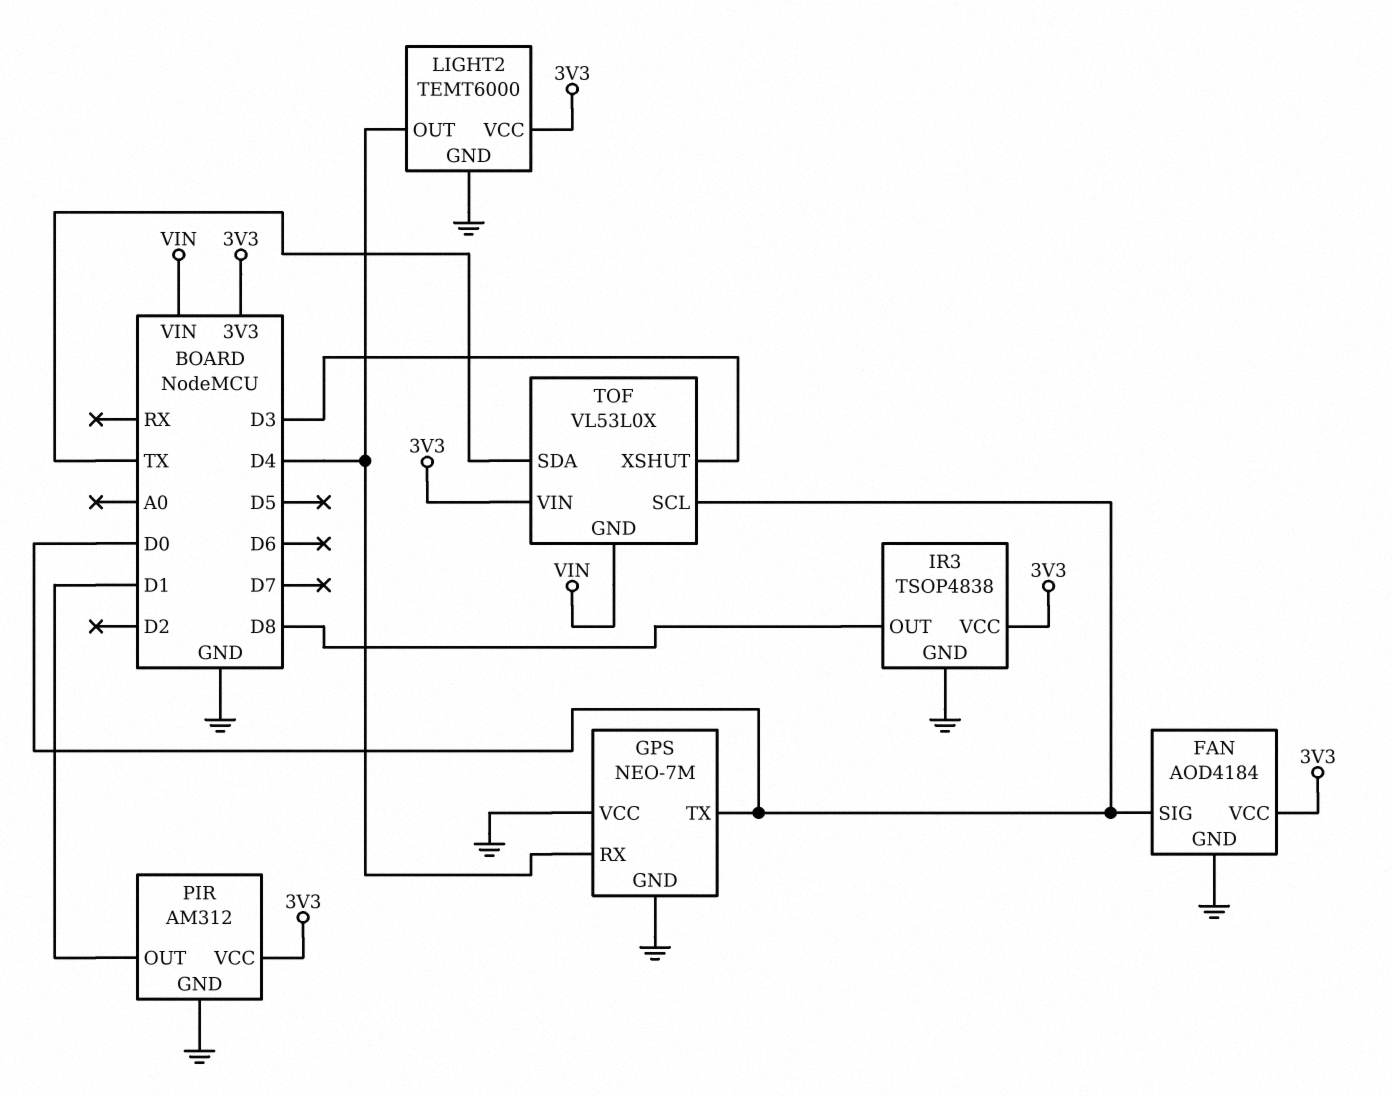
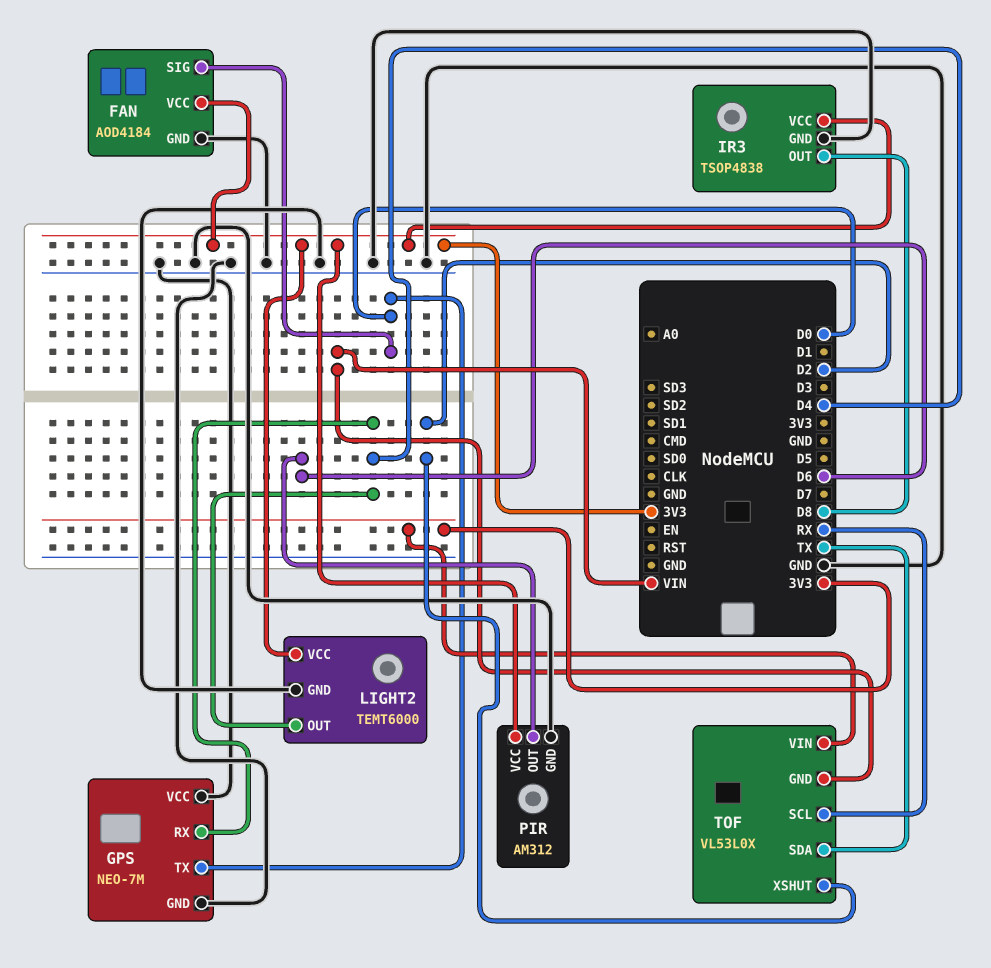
PIR pin OUT: D1 -> D6
TOF pin SCL: D0 -> RX
TOF pin XSHUT: D3 -> D2

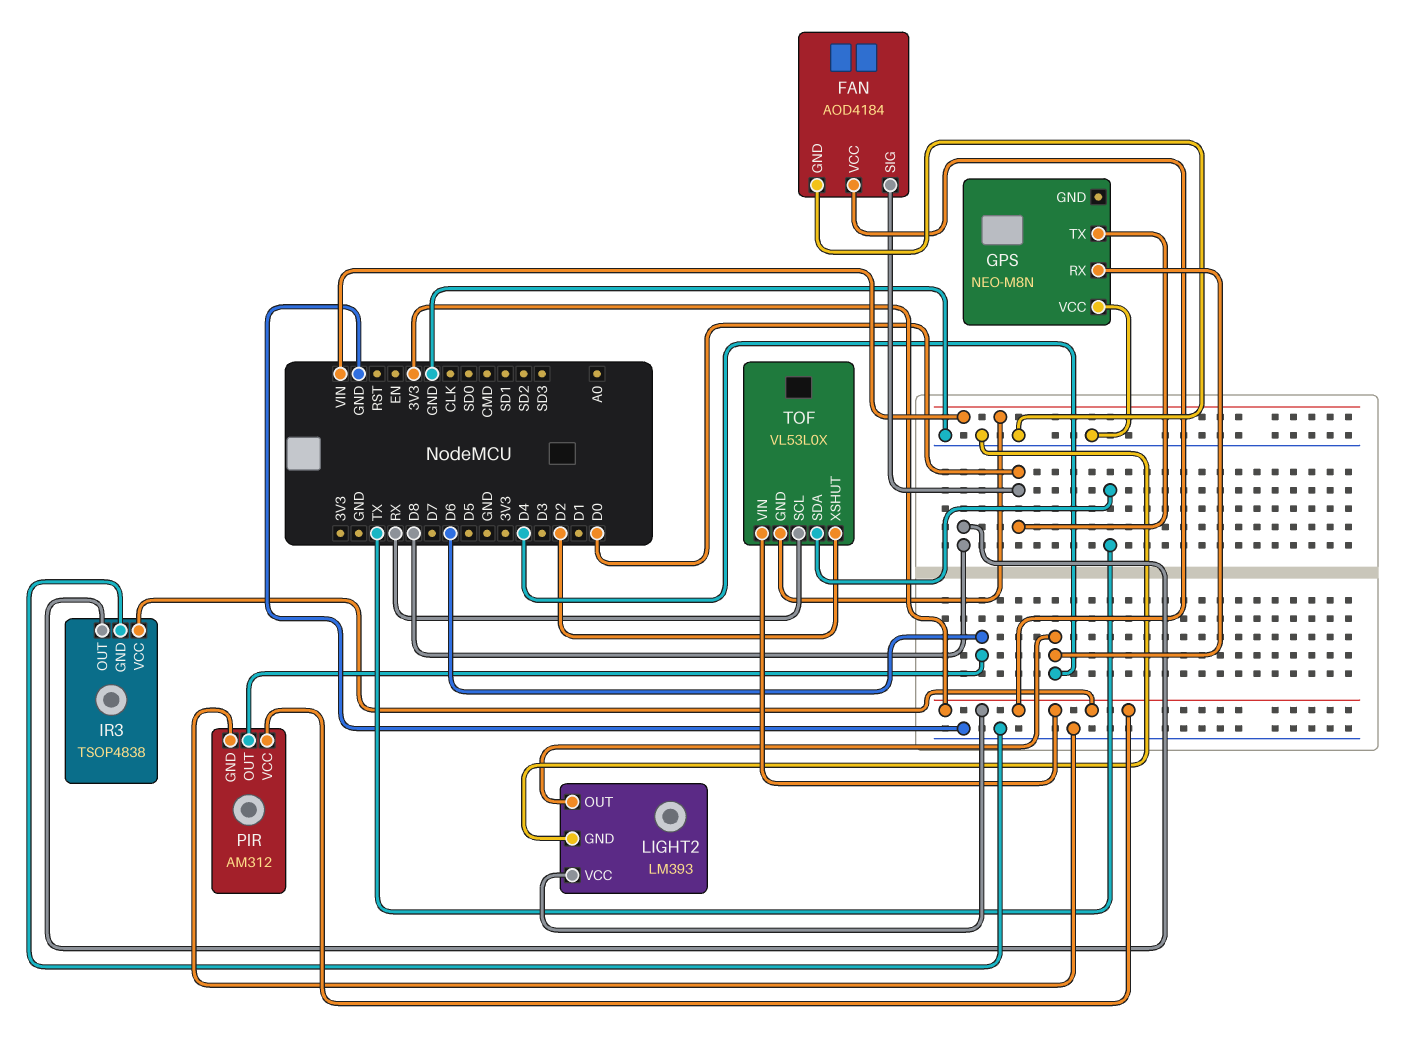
GPS: NEO-7M -> NEO-M8N
GPS pin GND: GND -> none
LIGHT2: TEMT6000 -> LM393

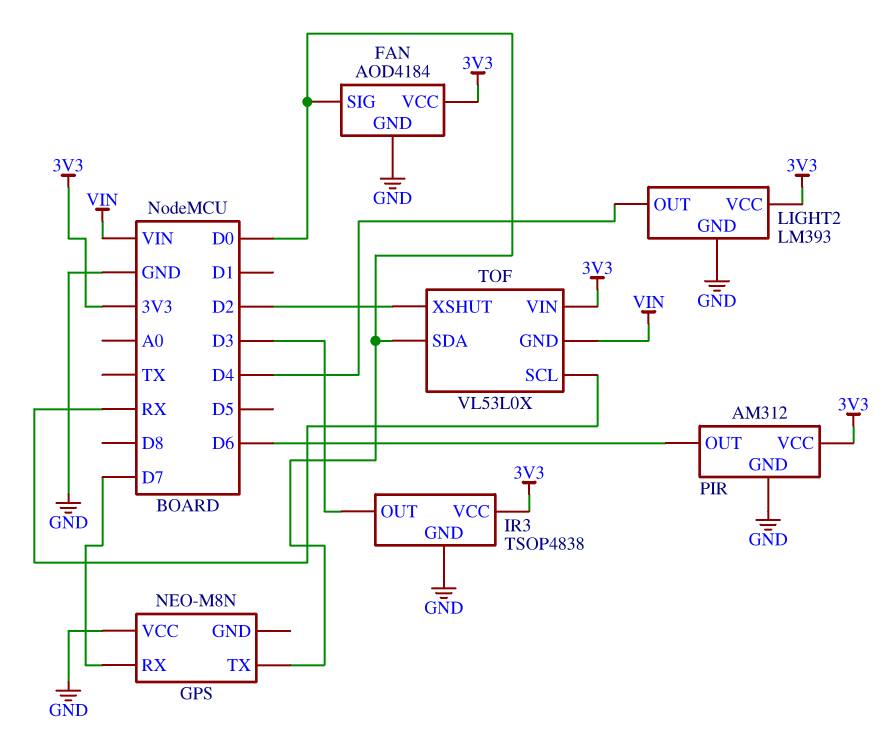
GPS pin RX: D4 -> D7
IR3 pin OUT: D8 -> D3
TOF pin SDA: TX -> D0

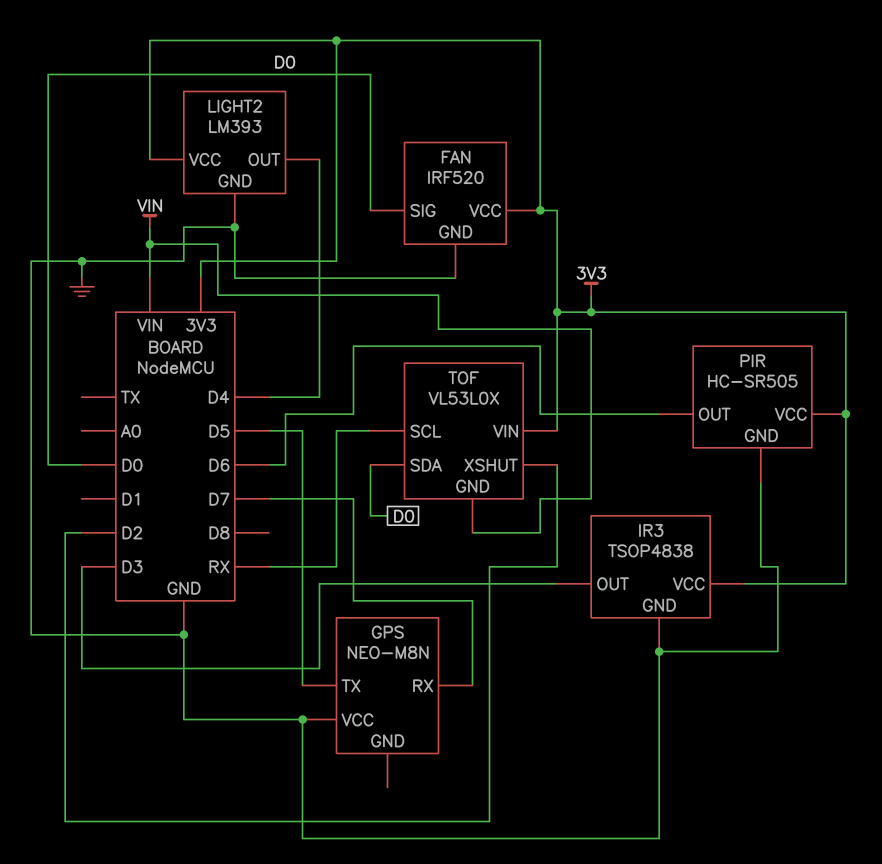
FAN: AOD4184 -> IRF520
GPS pin TX: D0 -> D5
PIR: AM312 -> HC-SR505

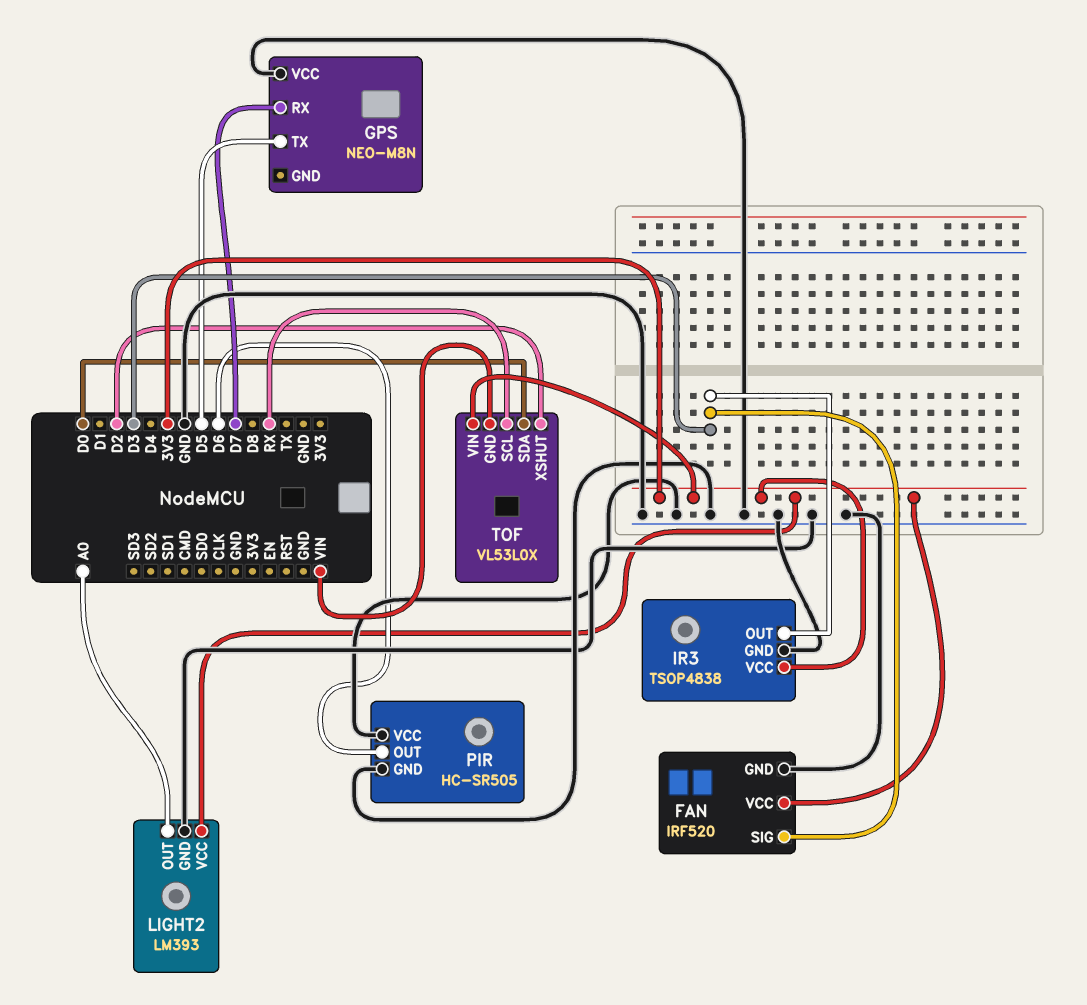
FAN pin SIG: D0 -> D3
LIGHT2 pin OUT: D4 -> A0
PIR pin VCC: 3V3 -> GND

